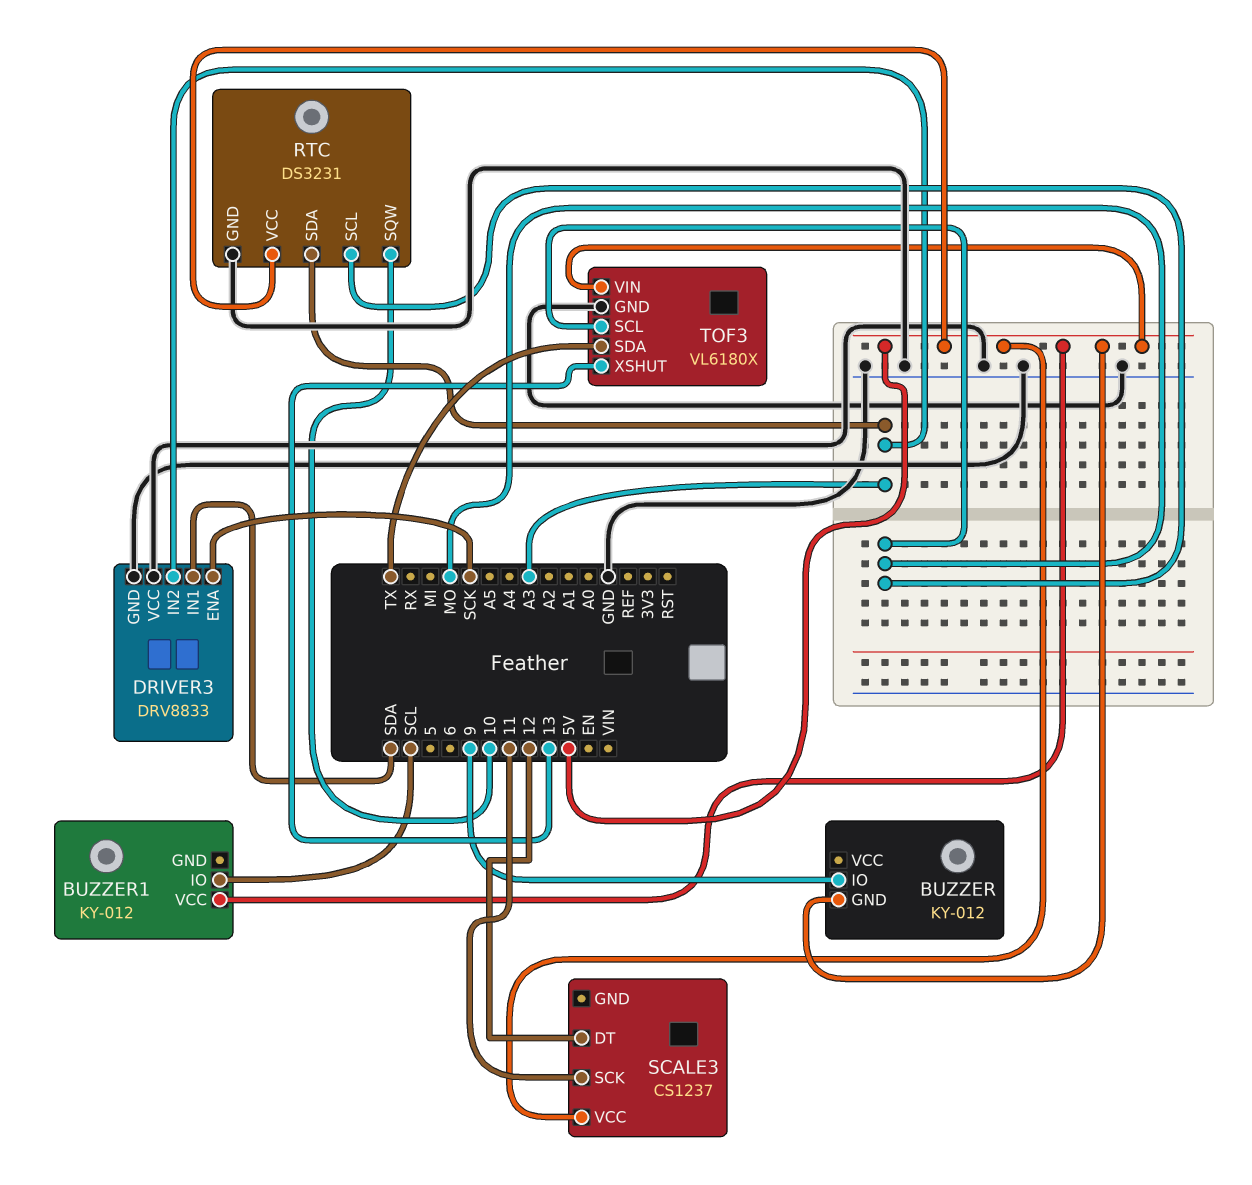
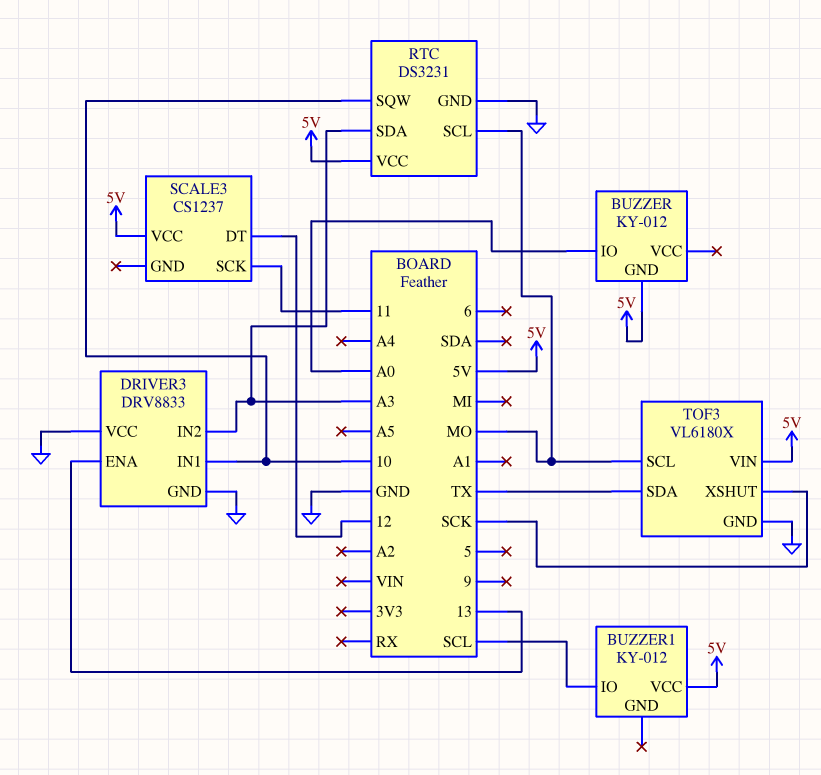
BUZZER pin IO: 9 -> A0
DRIVER3 pin ENA: SCK -> 13
DRIVER3 pin IN1: SDA -> 10
TOF3 pin XSHUT: 13 -> SCK

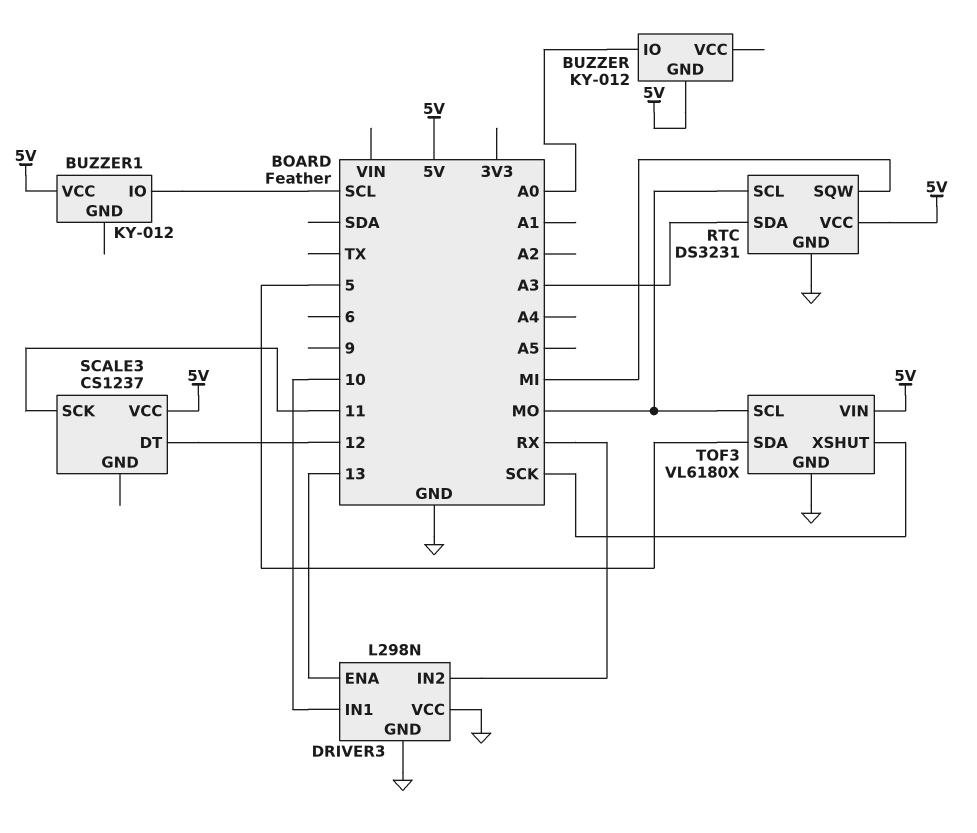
DRIVER3: DRV8833 -> L298N
DRIVER3 pin IN2: A3 -> RX
RTC pin SQW: 10 -> MI
TOF3 pin SDA: TX -> 5

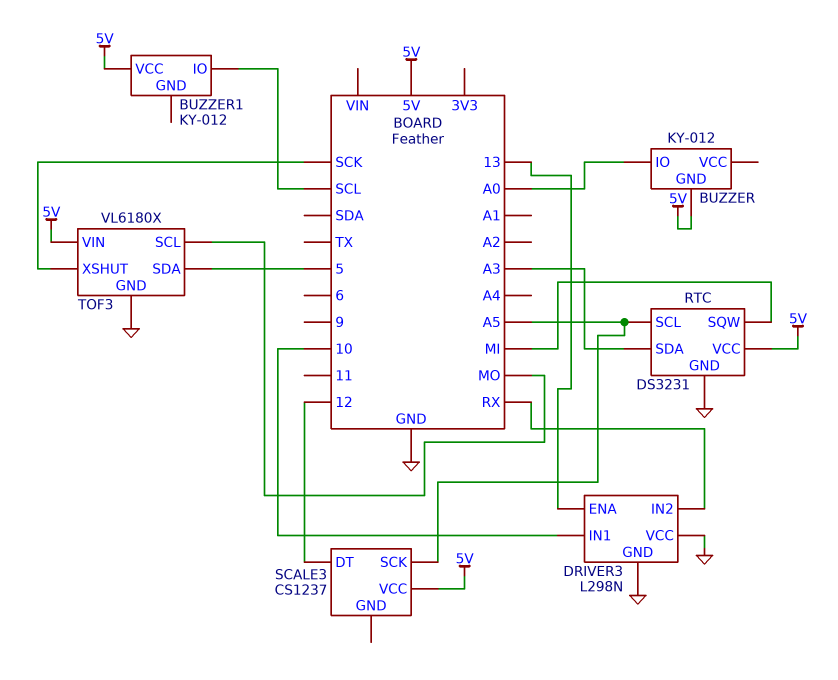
RTC pin SCL: MO -> A5
SCALE3 pin SCK: 11 -> A5

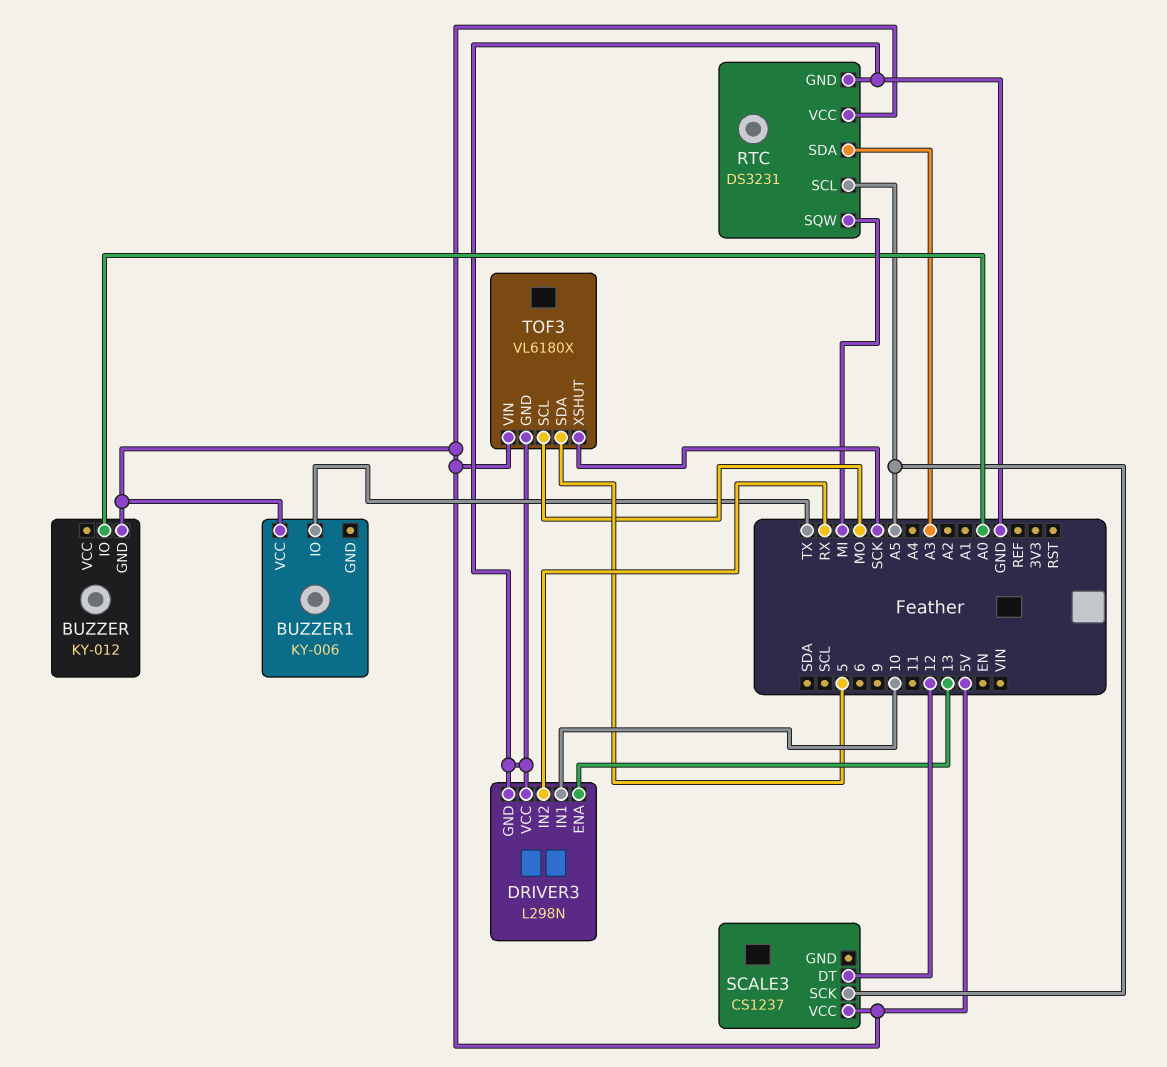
BUZZER1: KY-012 -> KY-006
BUZZER1 pin IO: SCL -> TX

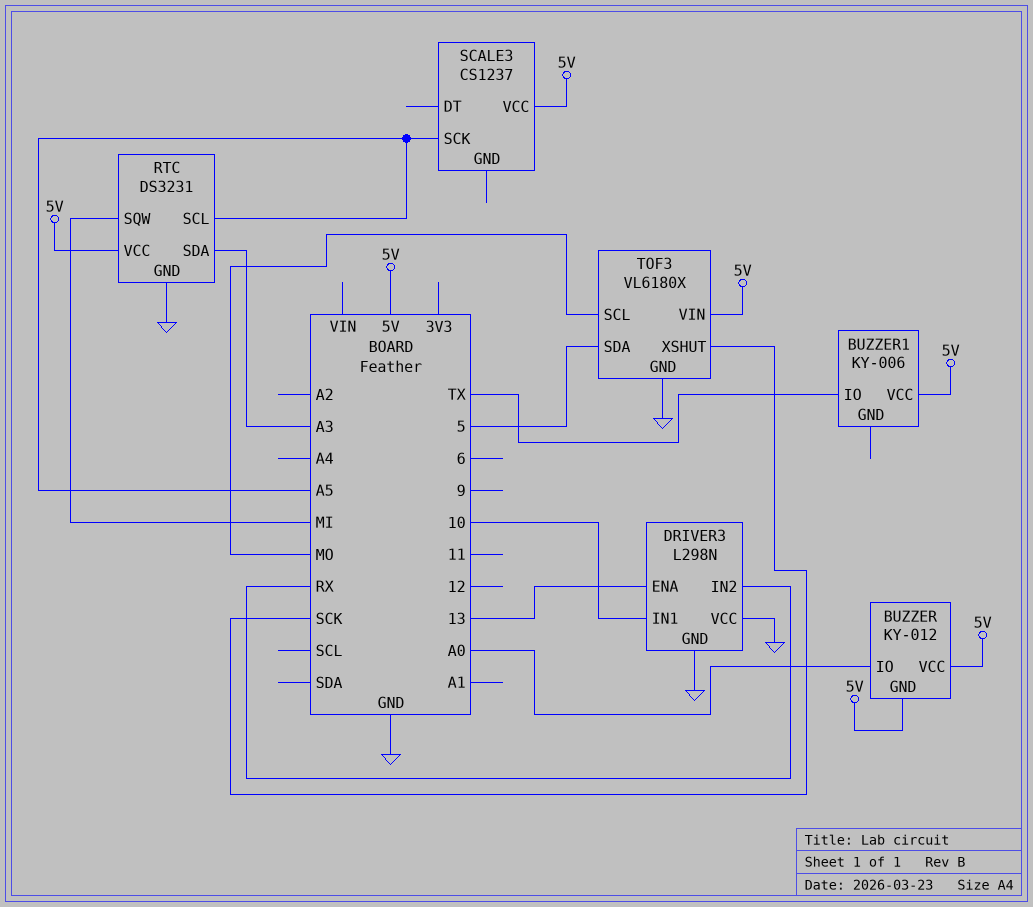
BUZZER pin VCC: none -> 5V
SCALE3 pin DT: 12 -> none

